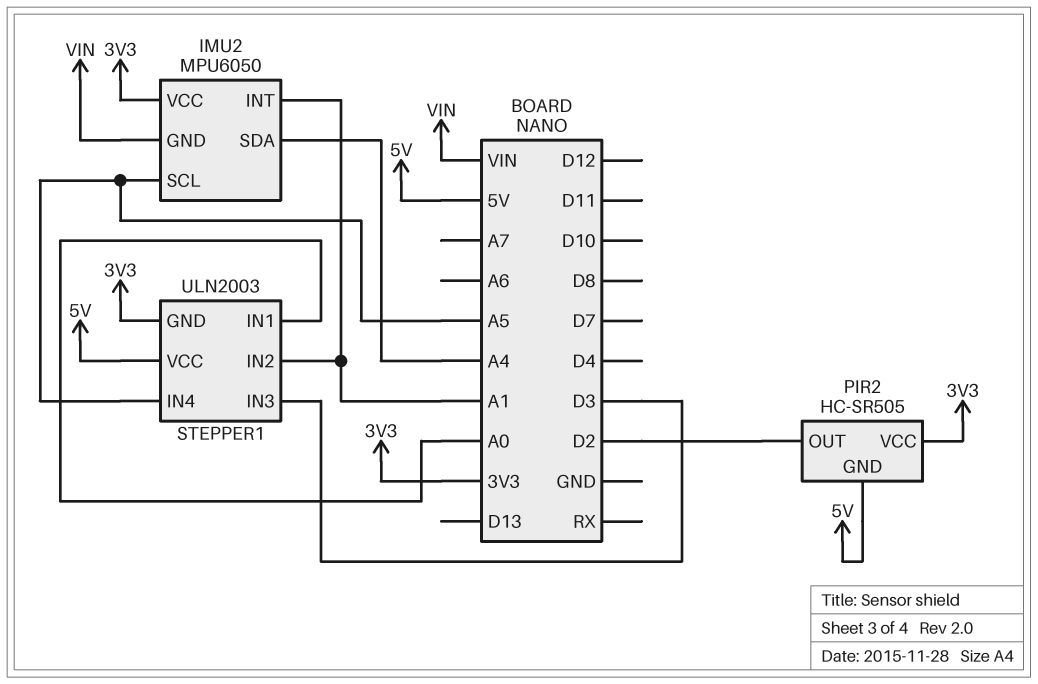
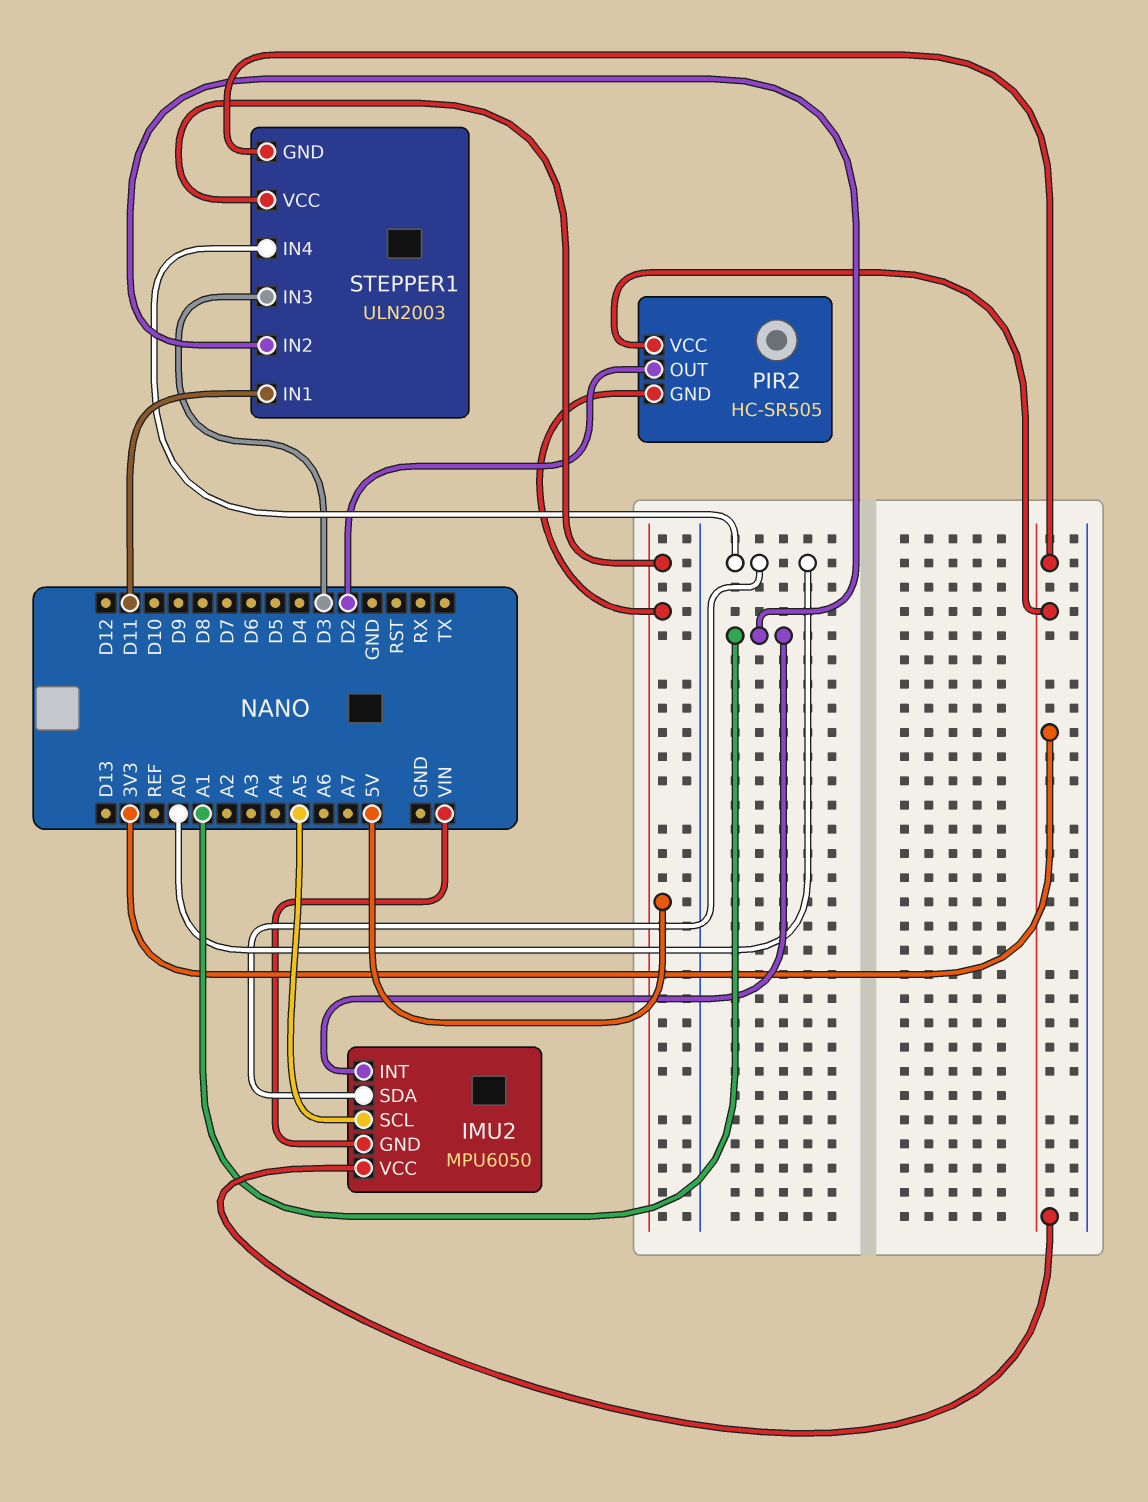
IMU2 pin SDA: A4 -> A0
STEPPER1 pin IN1: A0 -> D11
STEPPER1 pin IN4: A5 -> A0

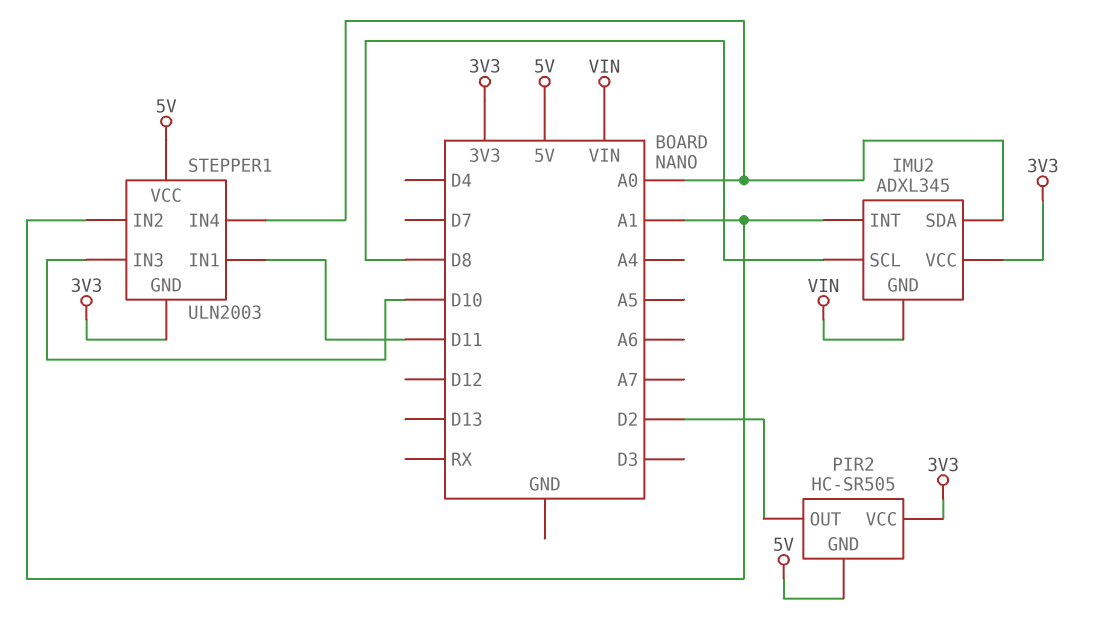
IMU2: MPU6050 -> ADXL345
IMU2 pin SCL: A5 -> D8
STEPPER1 pin IN3: D3 -> D10

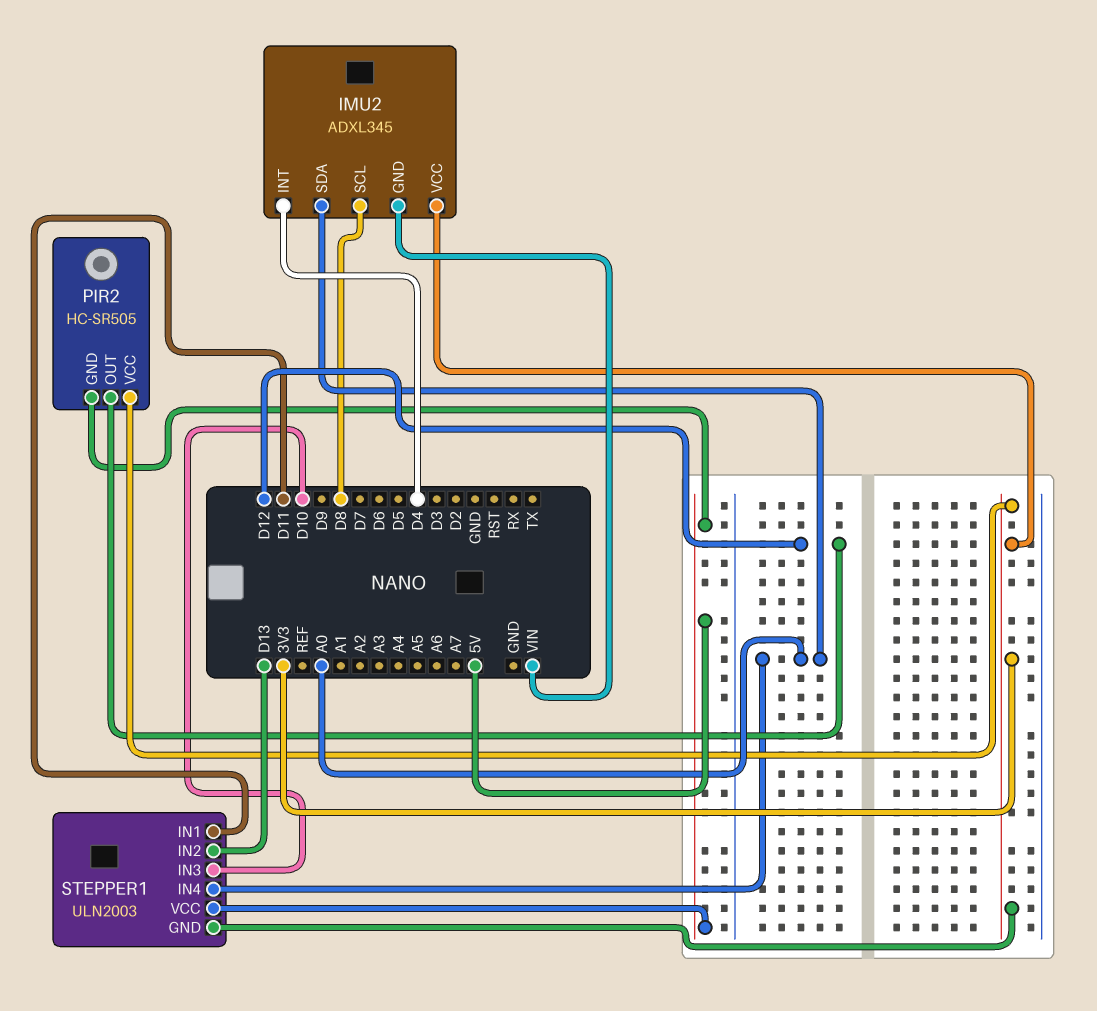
IMU2 pin INT: A1 -> D4
PIR2 pin OUT: D2 -> D12
STEPPER1 pin IN2: A1 -> D13

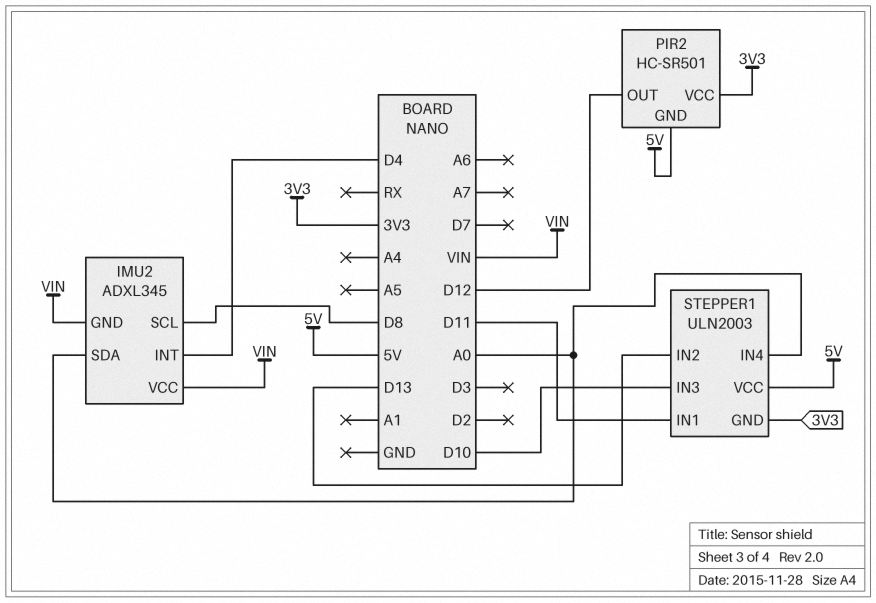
IMU2 pin VCC: 3V3 -> VIN
PIR2: HC-SR505 -> HC-SR501

